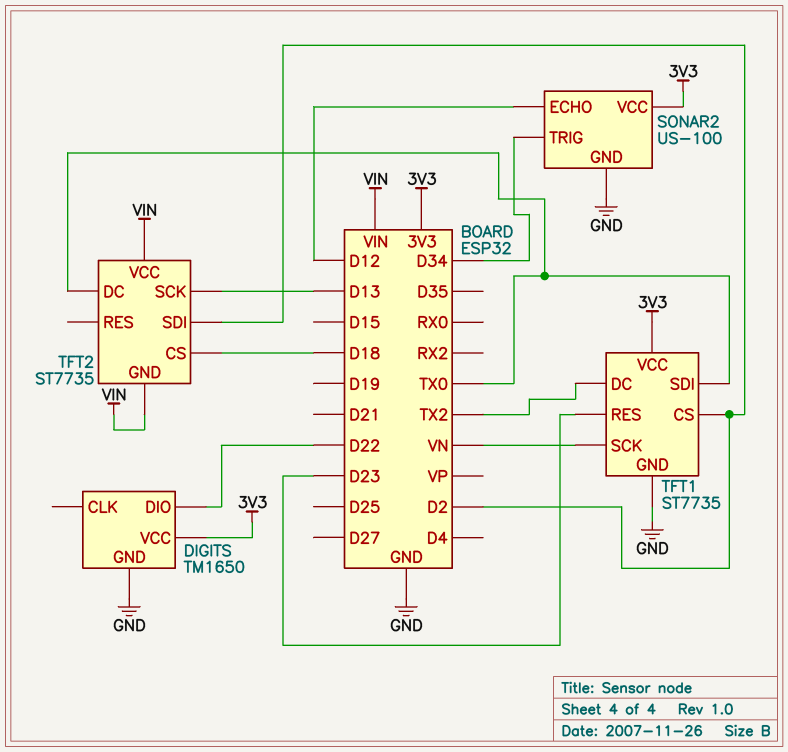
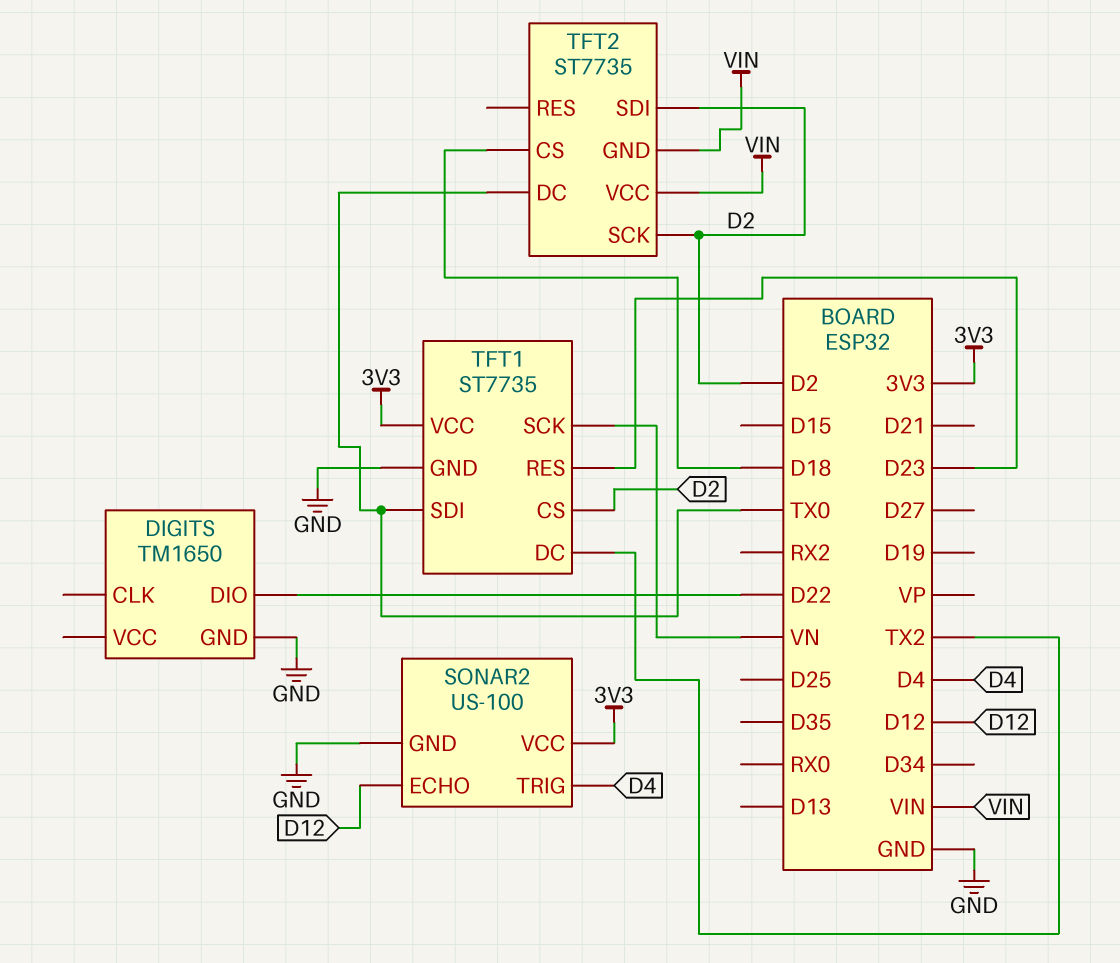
DIGITS pin VCC: 3V3 -> none
SONAR2 pin TRIG: D34 -> D4
TFT2 pin SCK: D13 -> D2

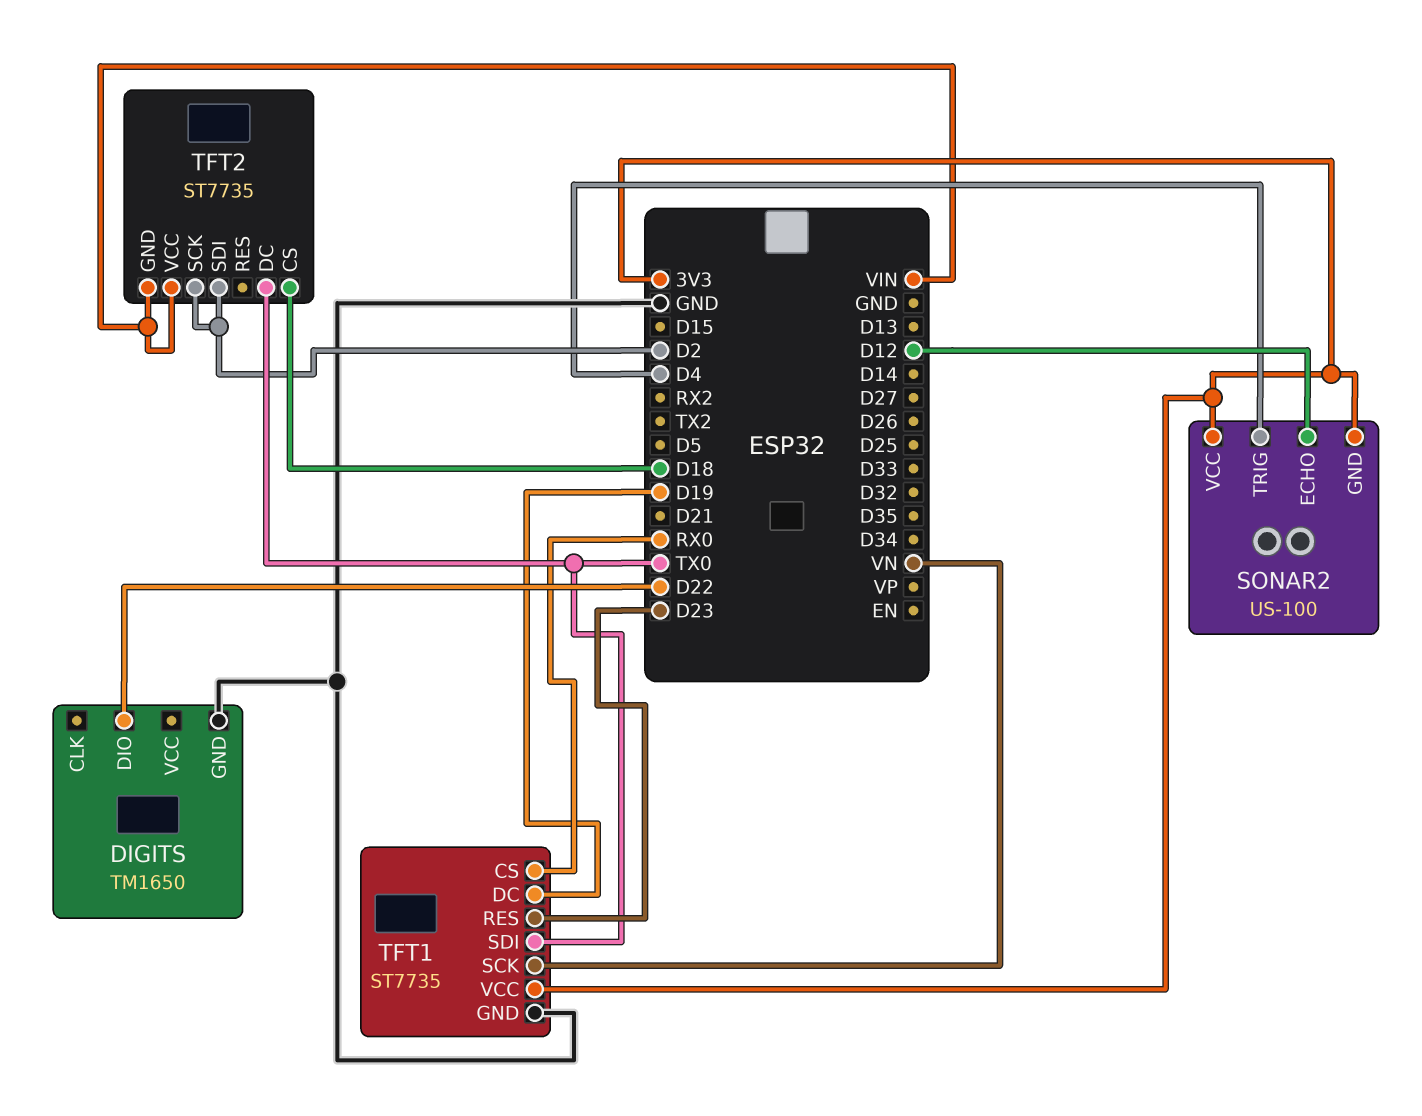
SONAR2 pin GND: GND -> 3V3
TFT1 pin CS: D2 -> RX0
TFT1 pin DC: TX2 -> D19

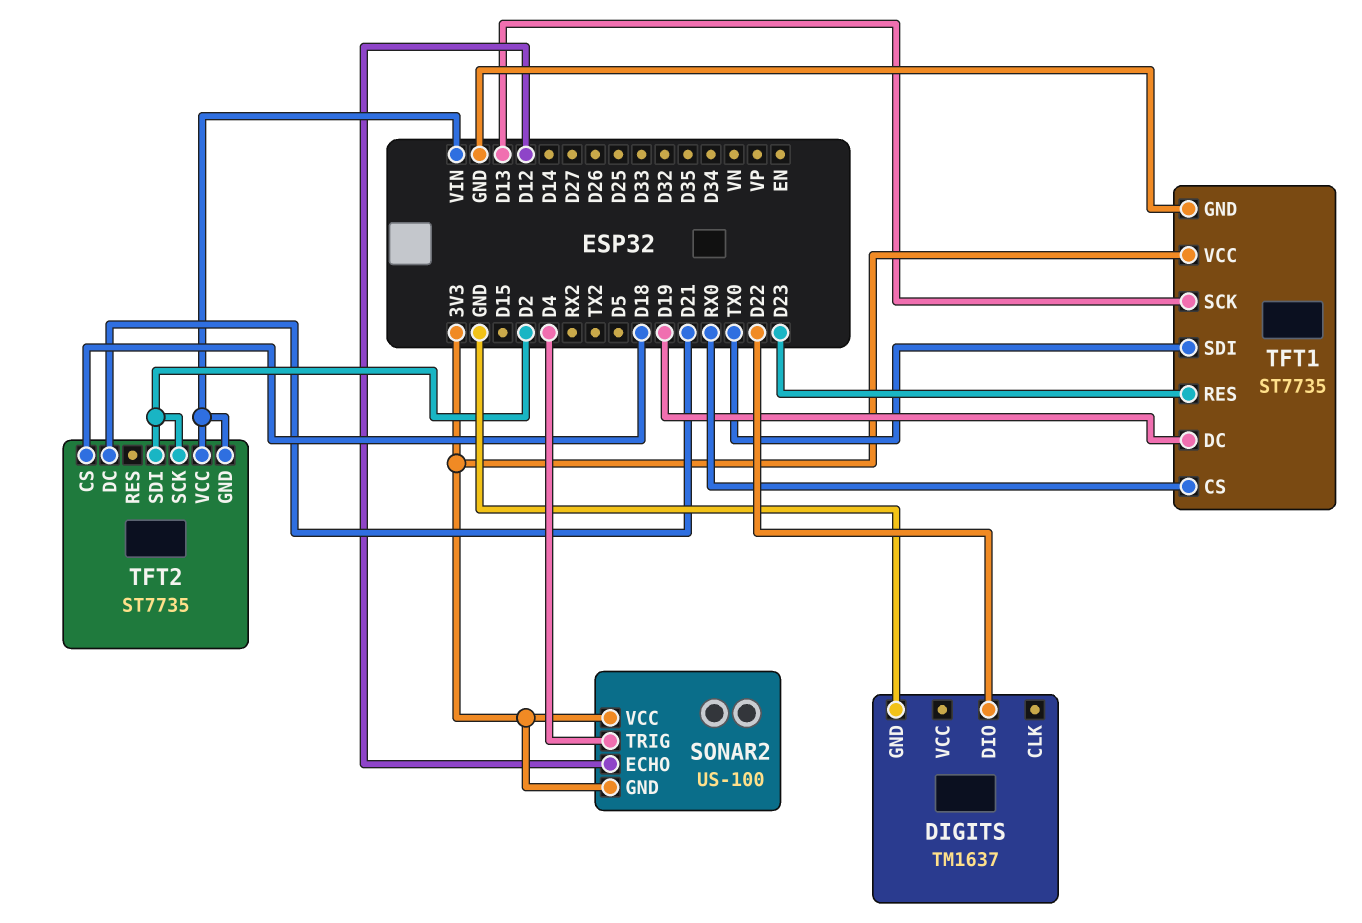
DIGITS: TM1650 -> TM1637
TFT1 pin SCK: VN -> D13
TFT2 pin DC: TX0 -> D21

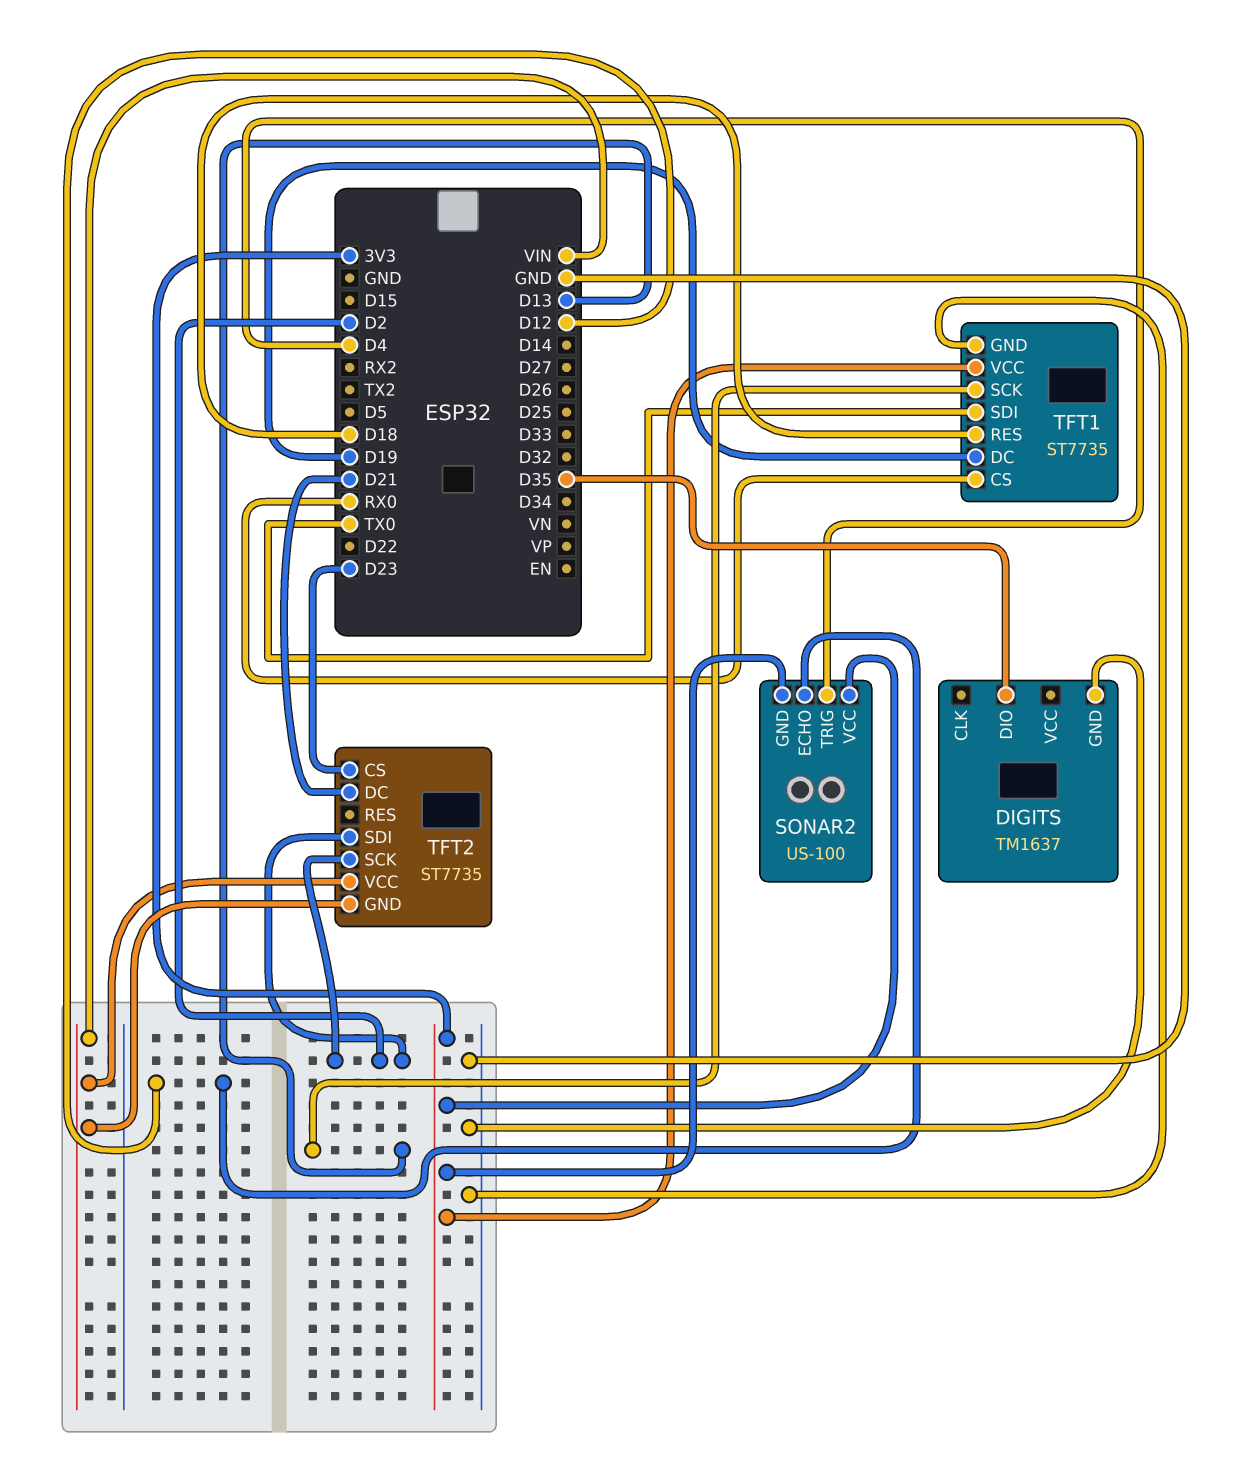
DIGITS pin DIO: D22 -> D35
TFT1 pin RES: D23 -> D18
TFT2 pin CS: D18 -> D23

